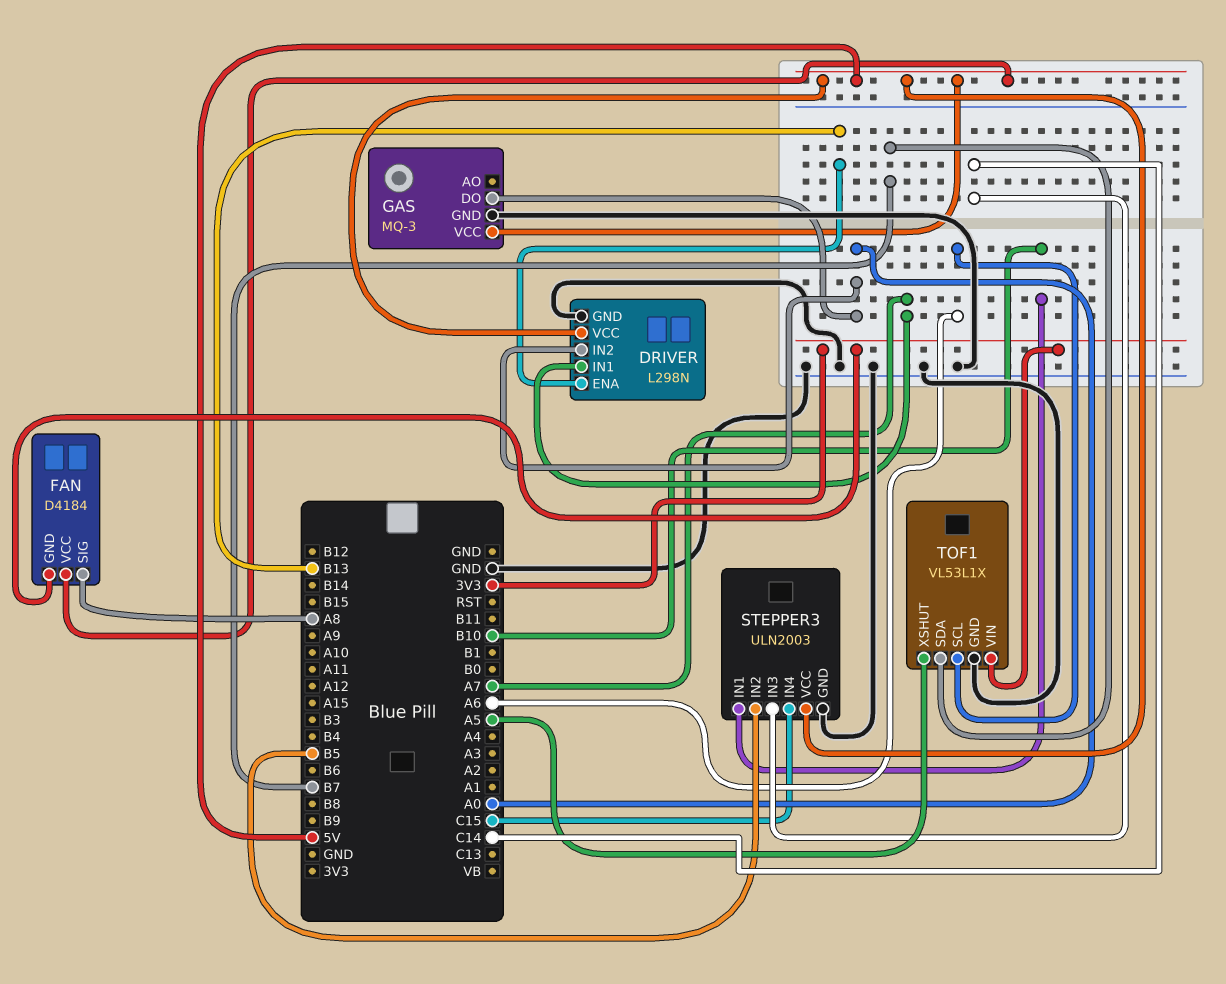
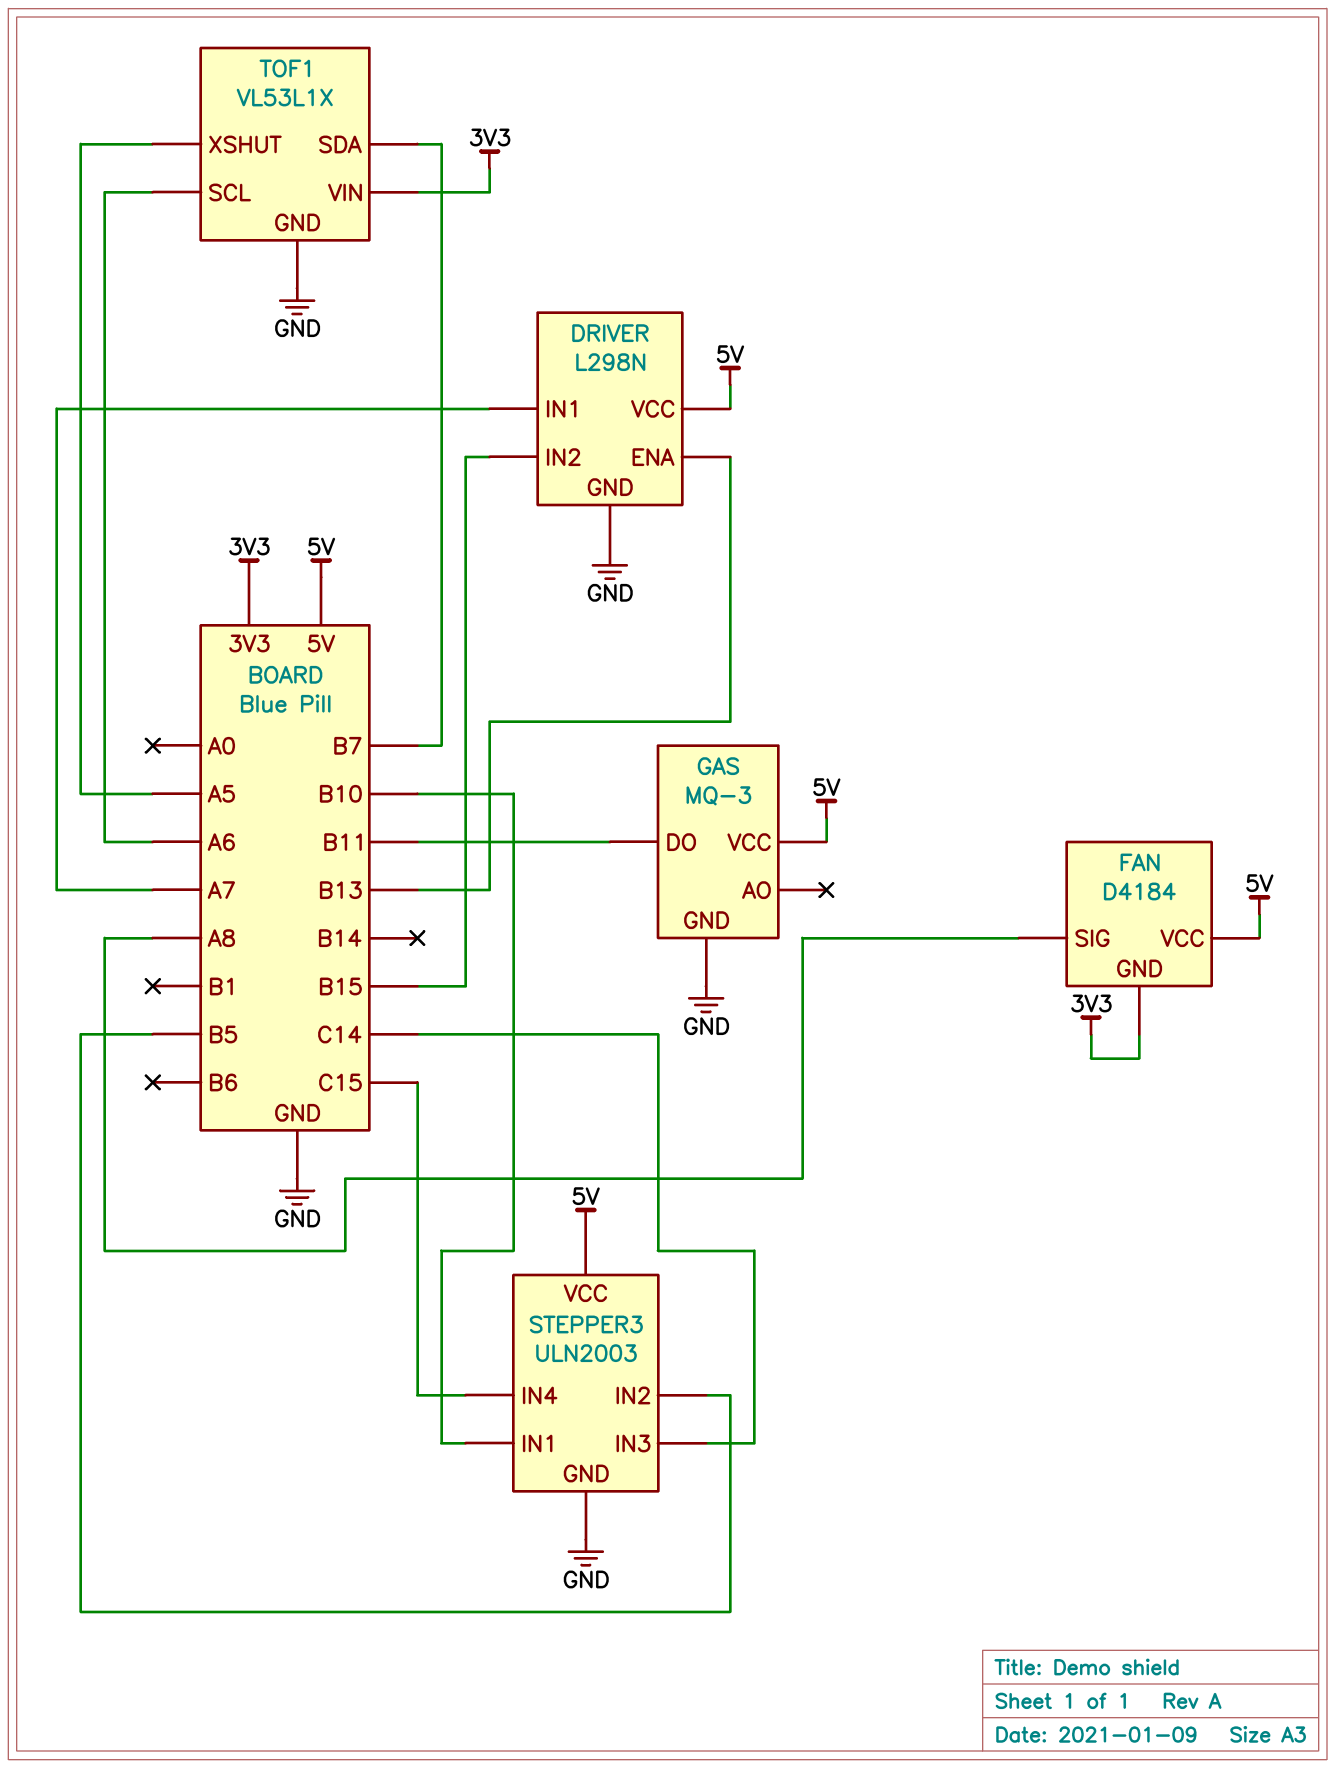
DRIVER pin IN2: A0 -> B15
GAS pin DO: A0 -> B11

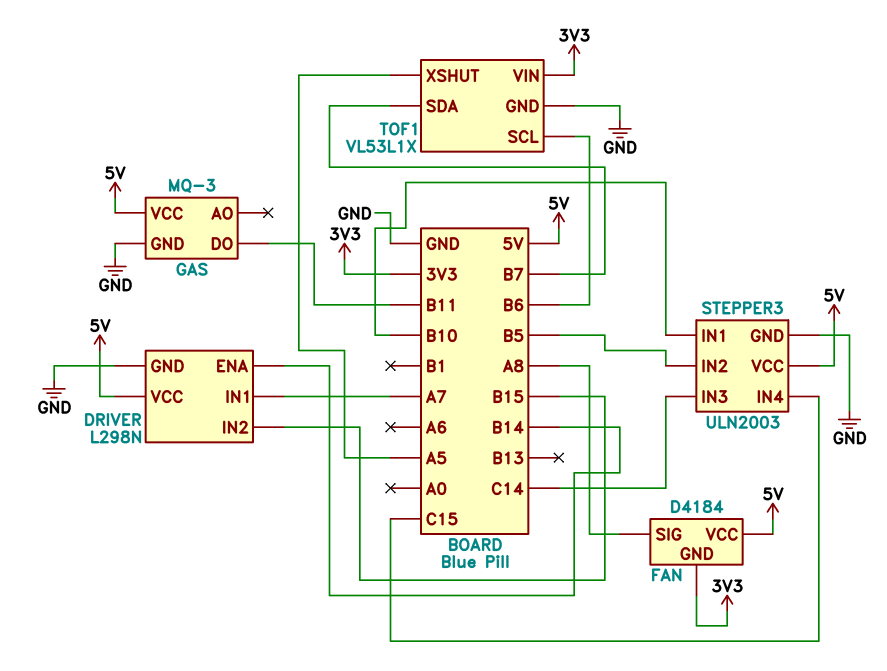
DRIVER pin ENA: B13 -> B14
TOF1 pin SCL: A6 -> B6

